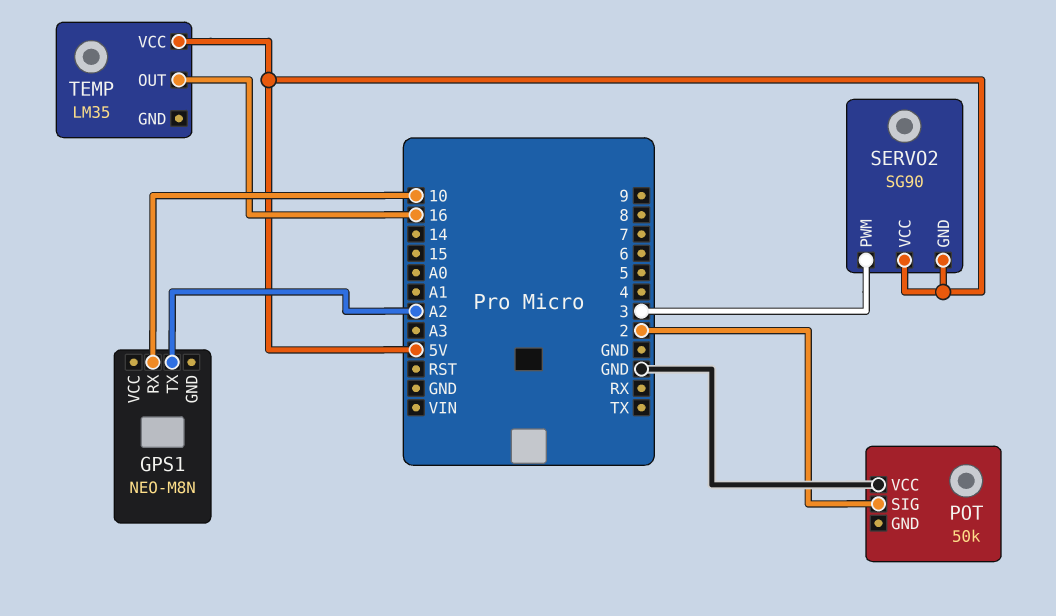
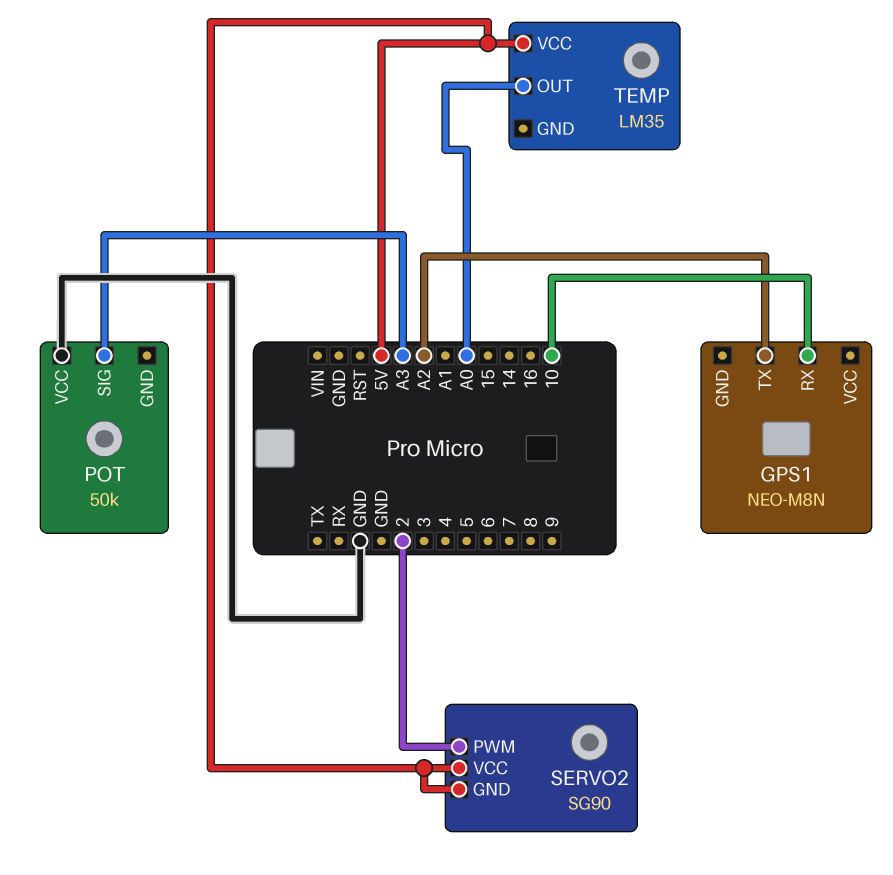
POT pin SIG: 2 -> A3
SERVO2 pin PWM: 3 -> 2
TEMP pin OUT: 16 -> A0

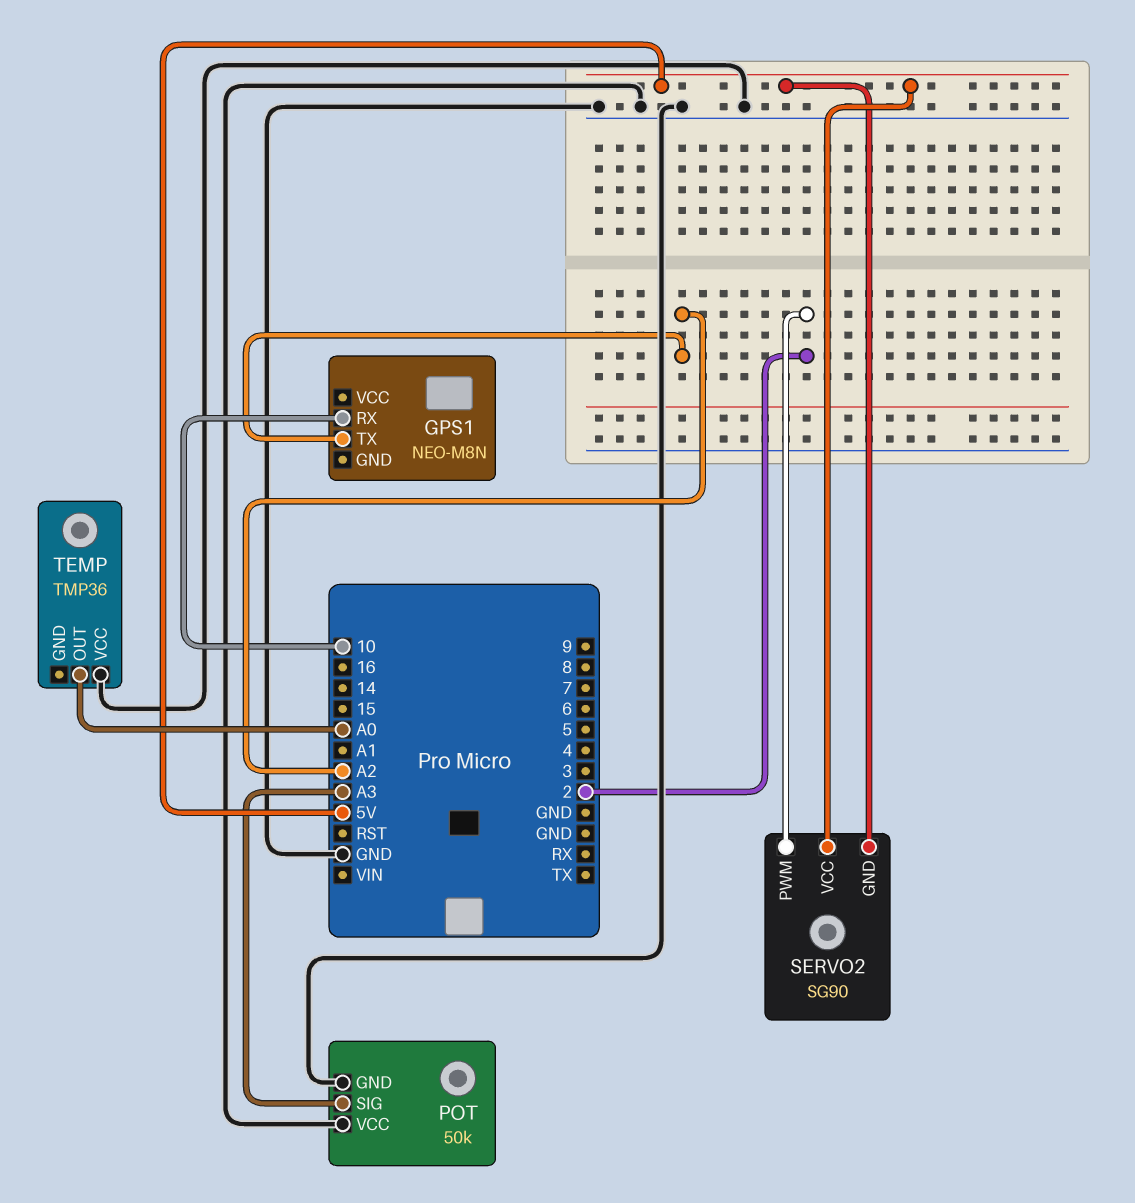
POT pin GND: none -> GND
TEMP: LM35 -> TMP36
TEMP pin VCC: 5V -> GND

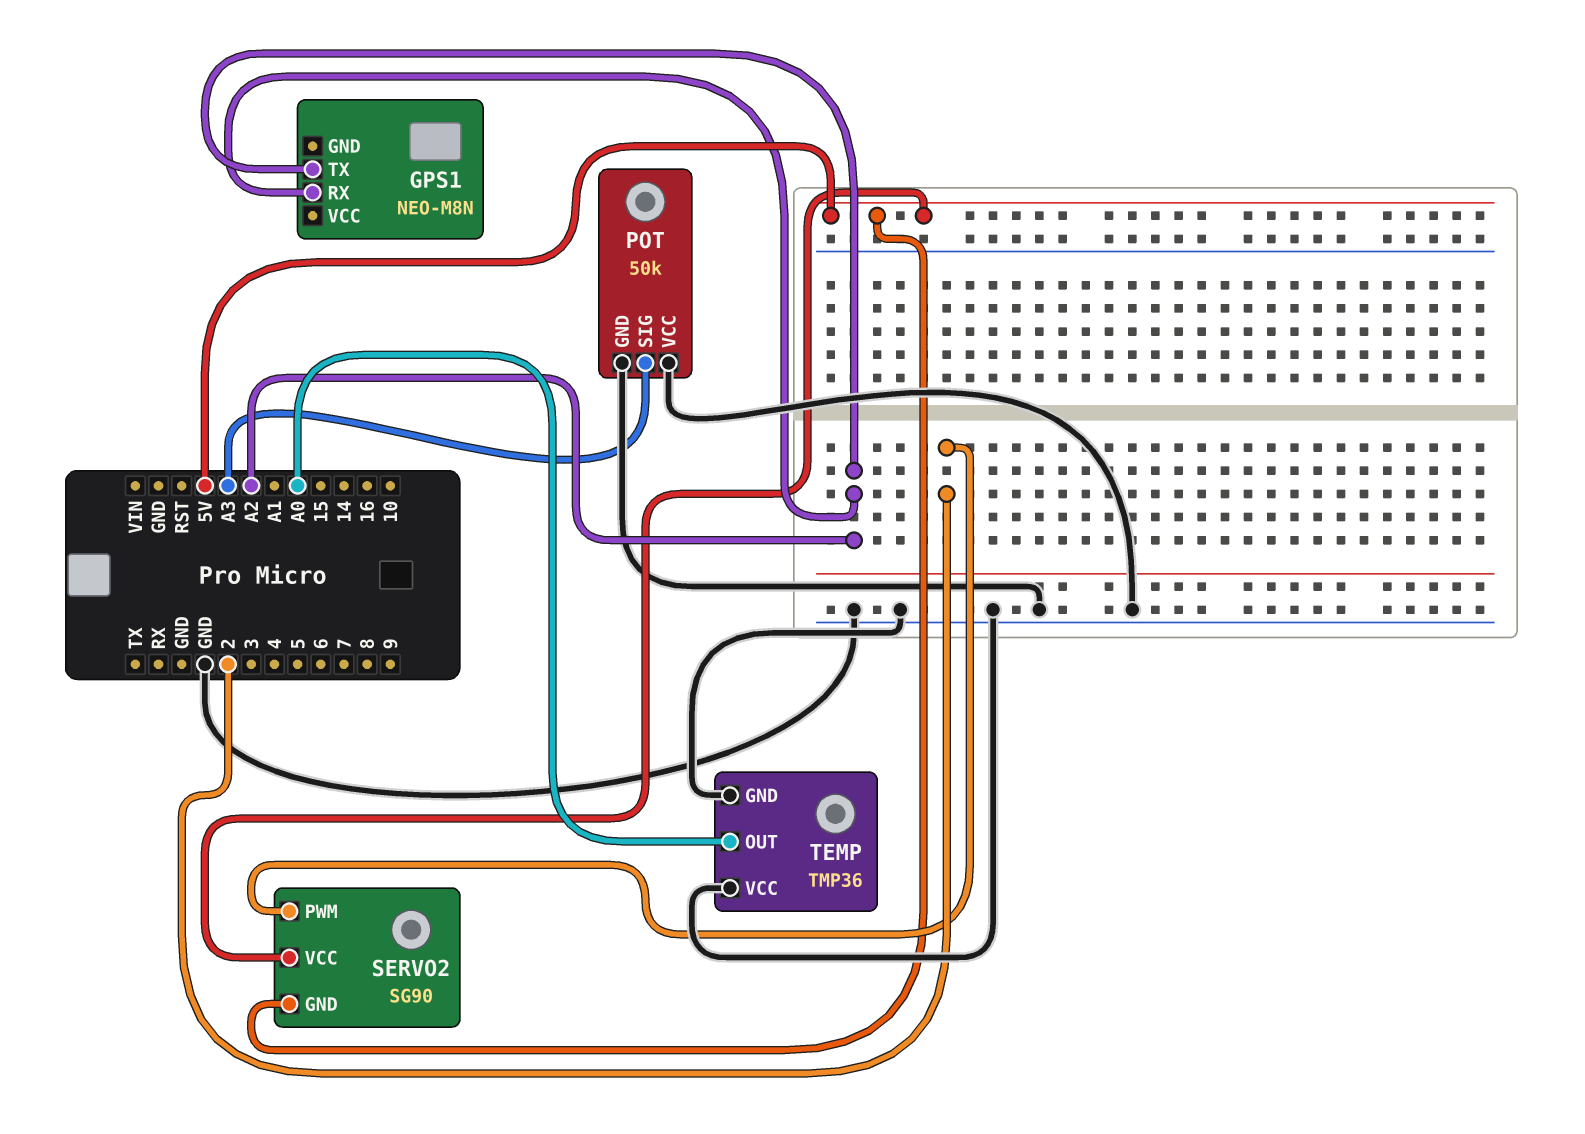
GPS1 pin RX: 10 -> A2
TEMP pin GND: none -> GND

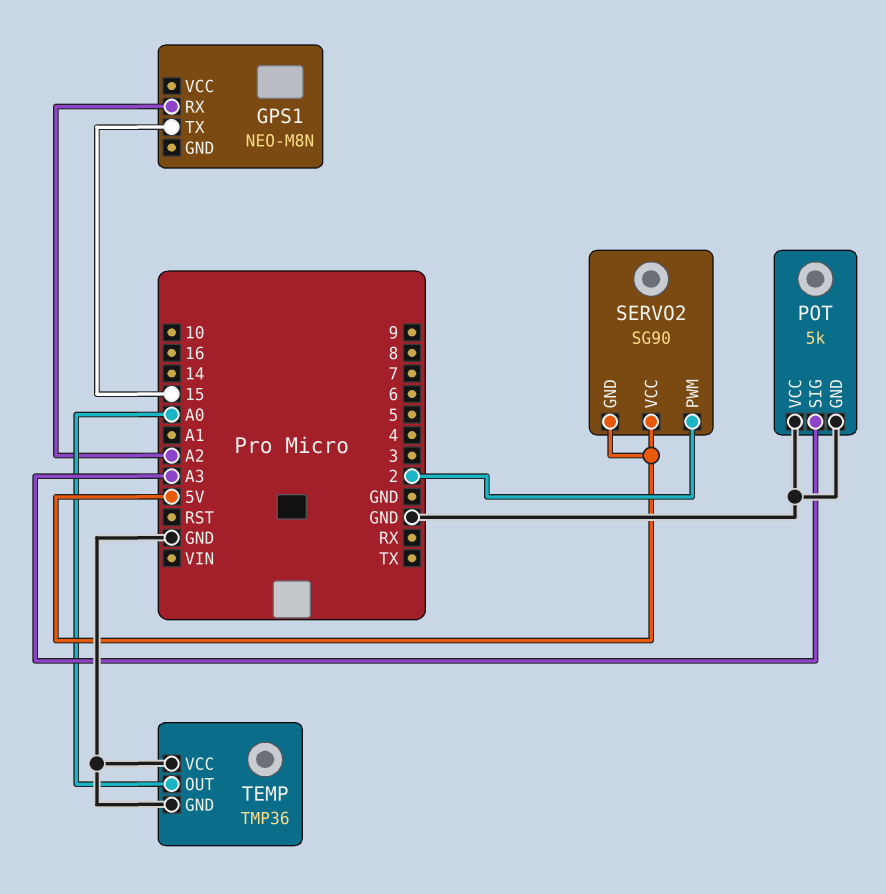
GPS1 pin TX: A2 -> 15
POT: 50k -> 5k

